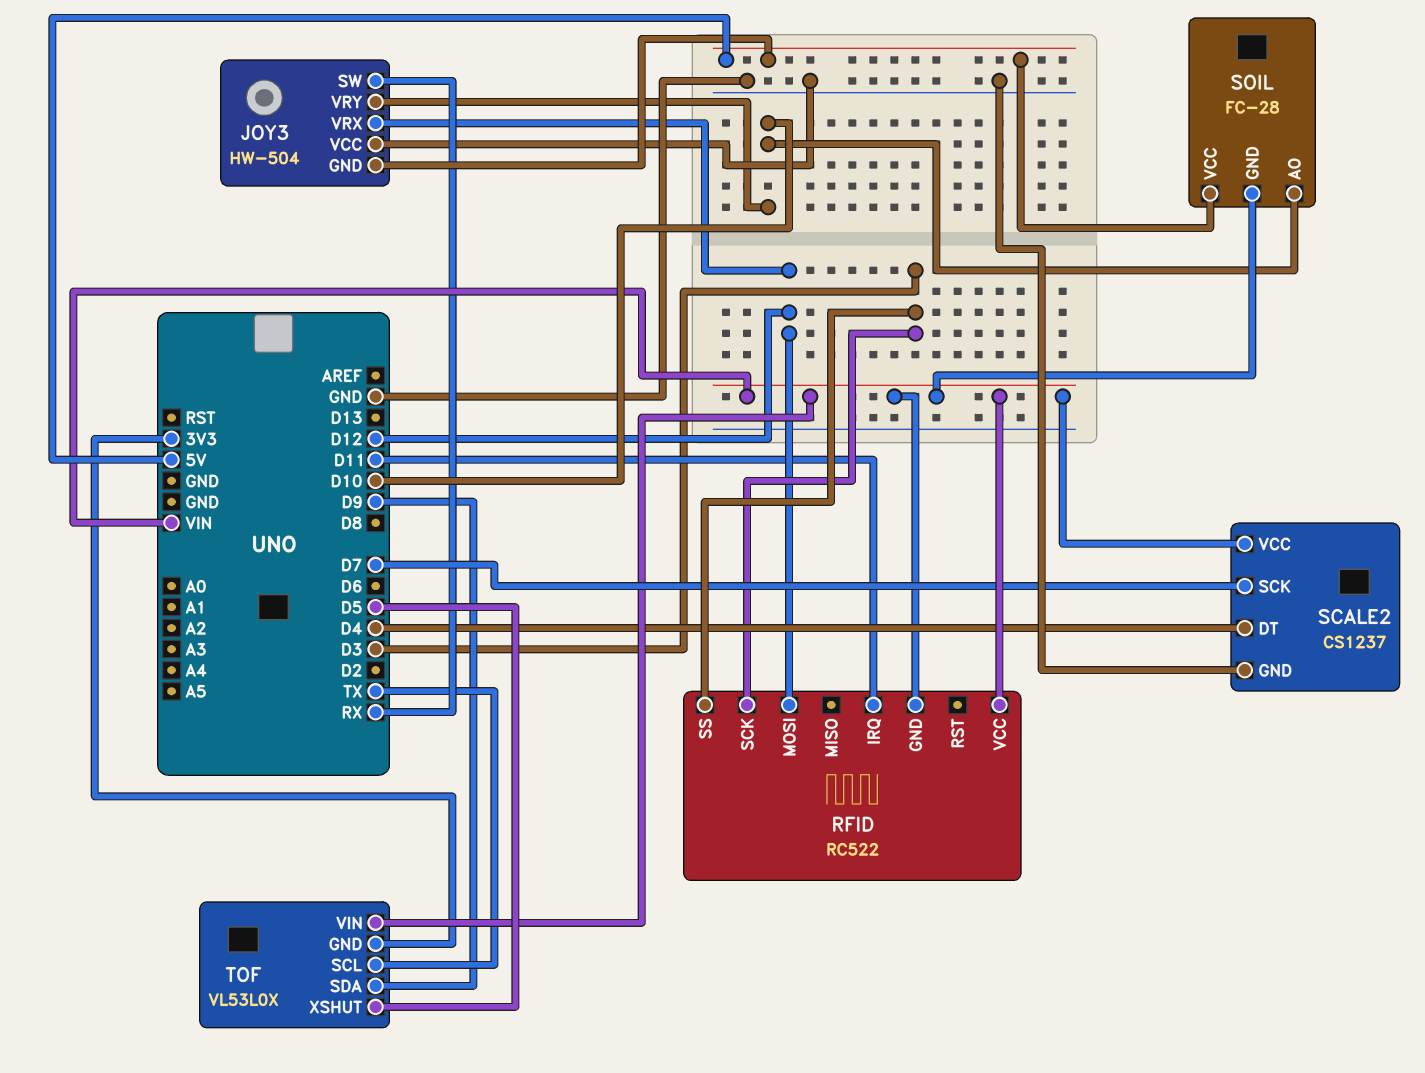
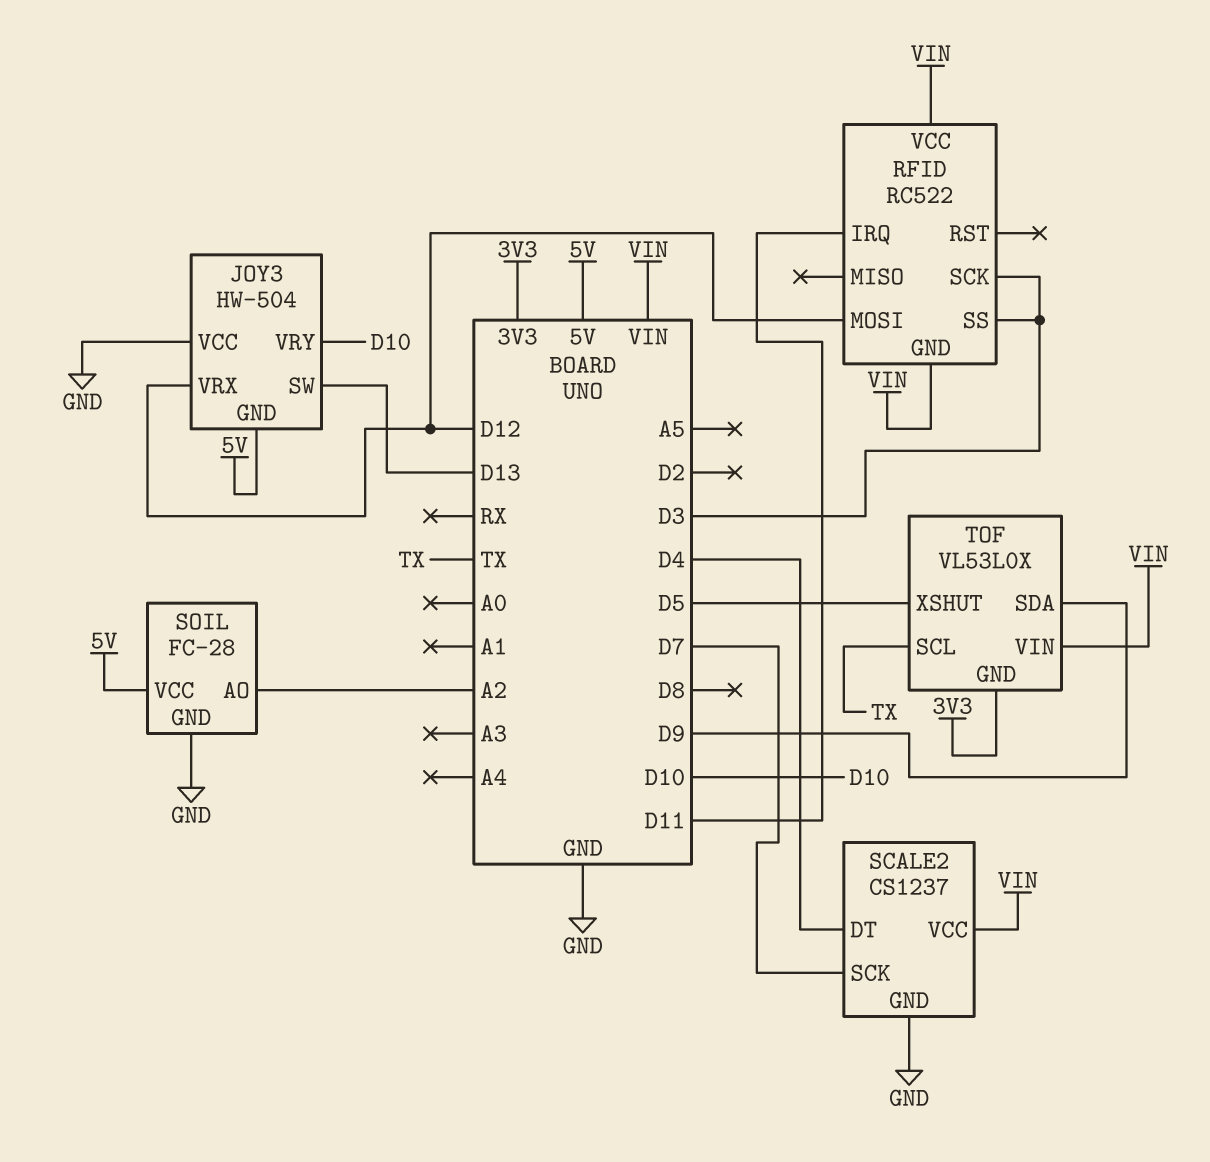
JOY3 pin SW: RX -> D13
SOIL pin AO: D10 -> A2
SOIL pin GND: VIN -> GND

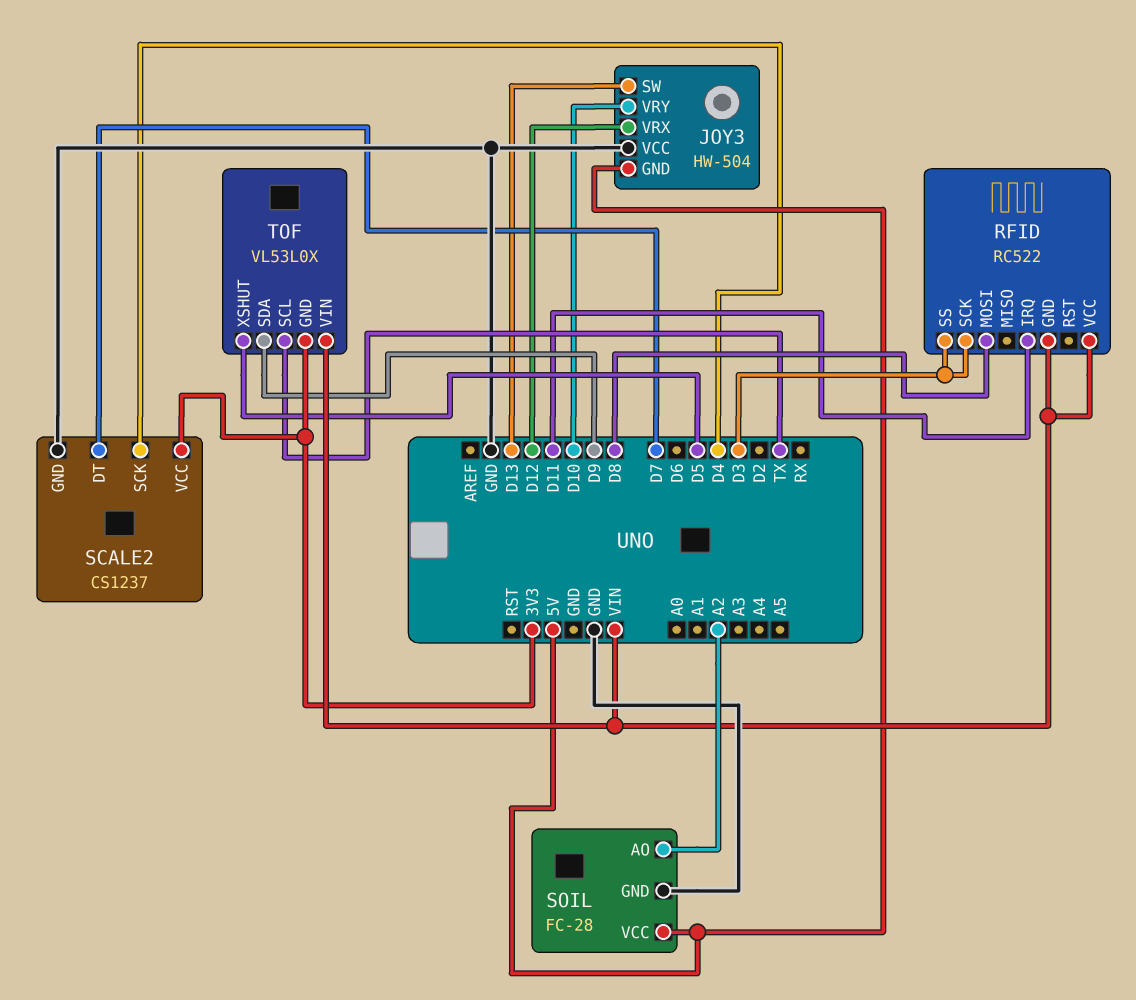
RFID pin MOSI: D12 -> D8
SCALE2 pin DT: D4 -> D7
SCALE2 pin SCK: D7 -> D4
SCALE2 pin VCC: VIN -> 3V3

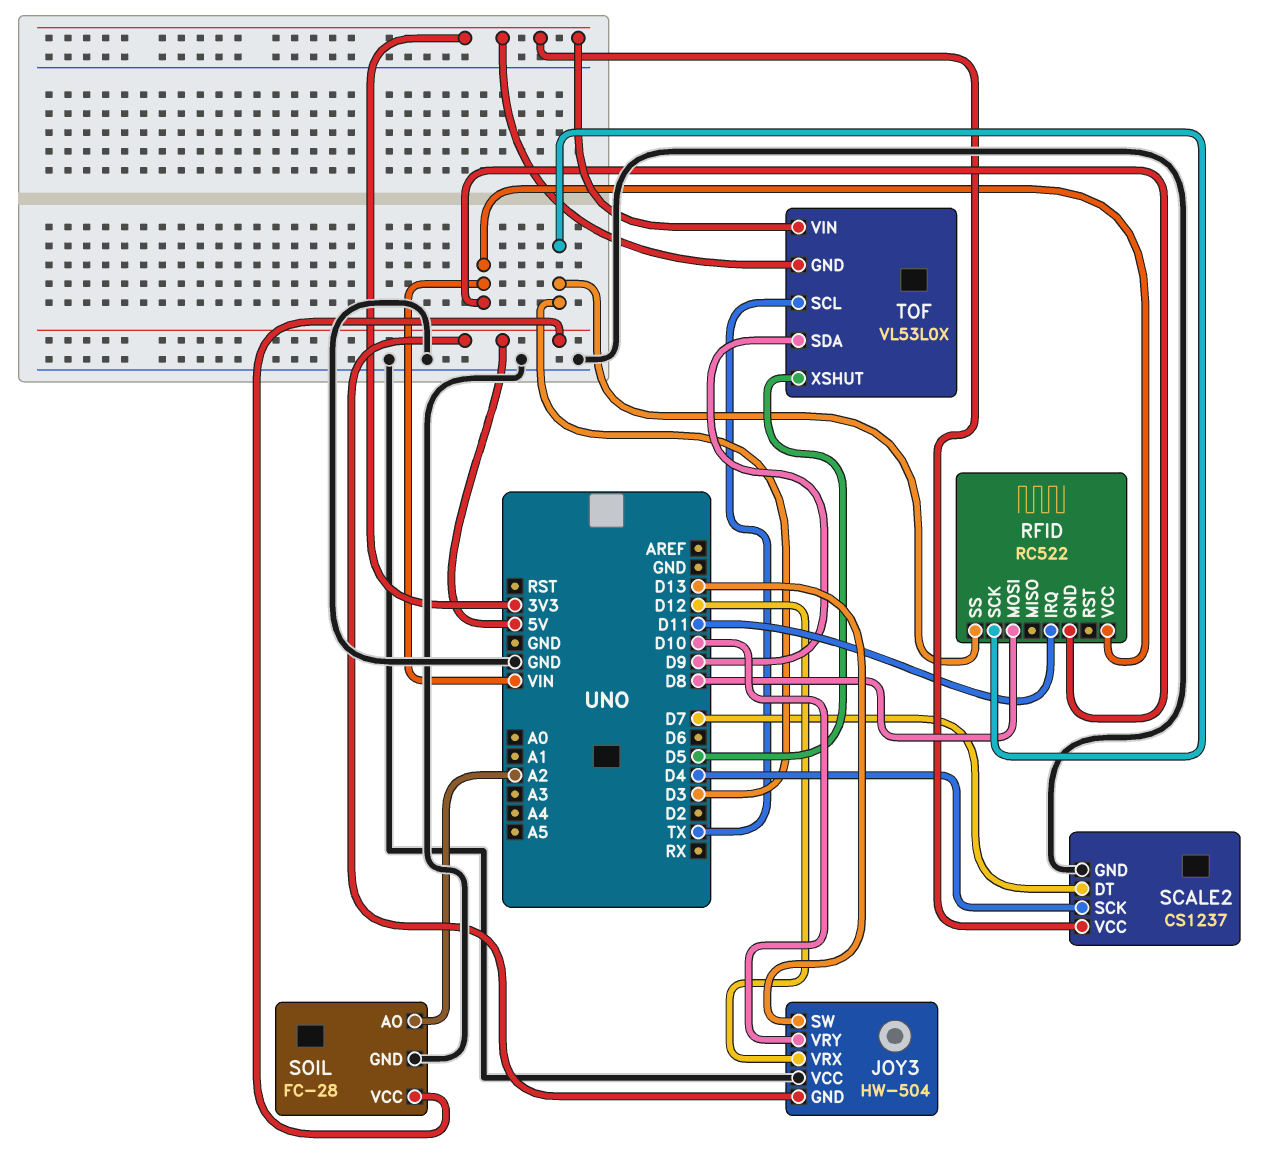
TOF pin VIN: VIN -> 3V3

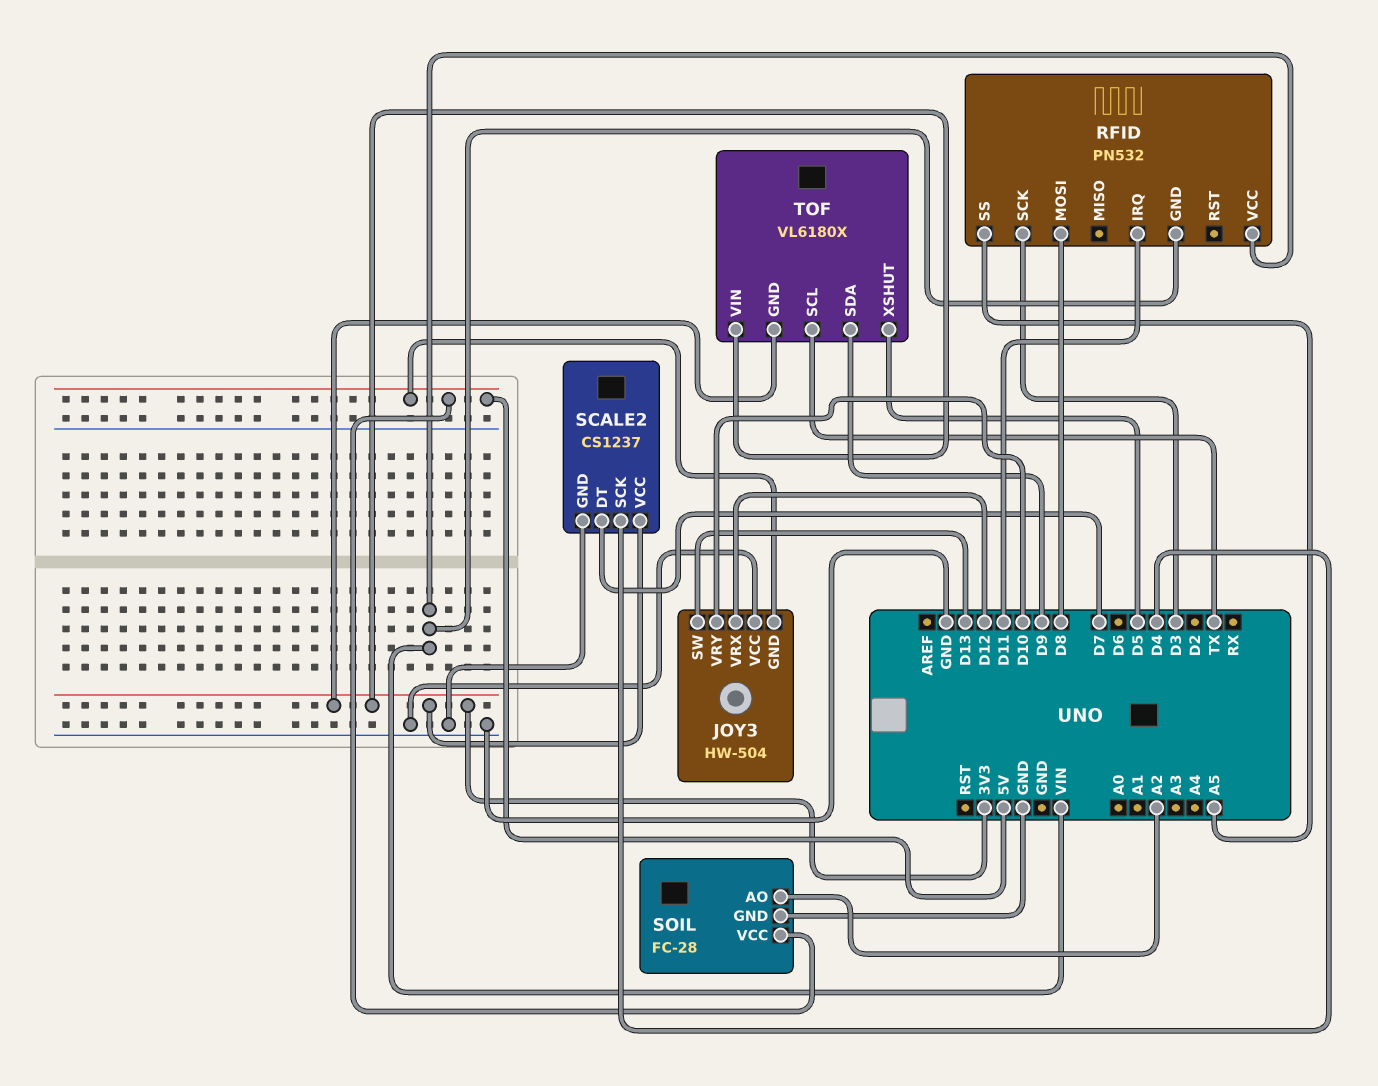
RFID: RC522 -> PN532
RFID pin SS: D3 -> A5
TOF: VL53L0X -> VL6180X

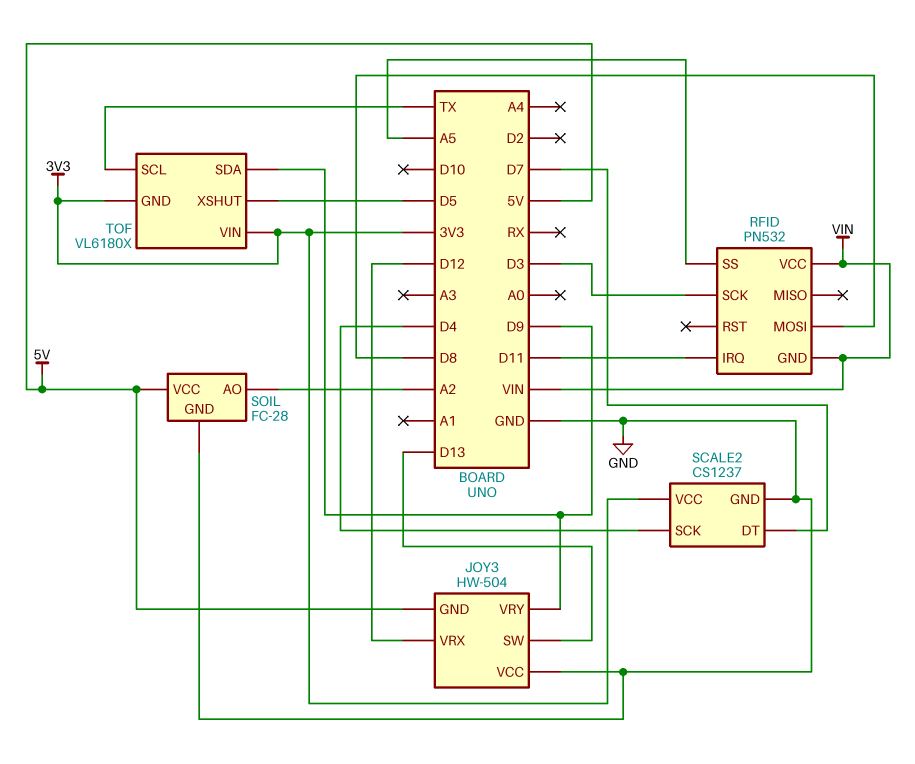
JOY3 pin VRY: D10 -> D9

